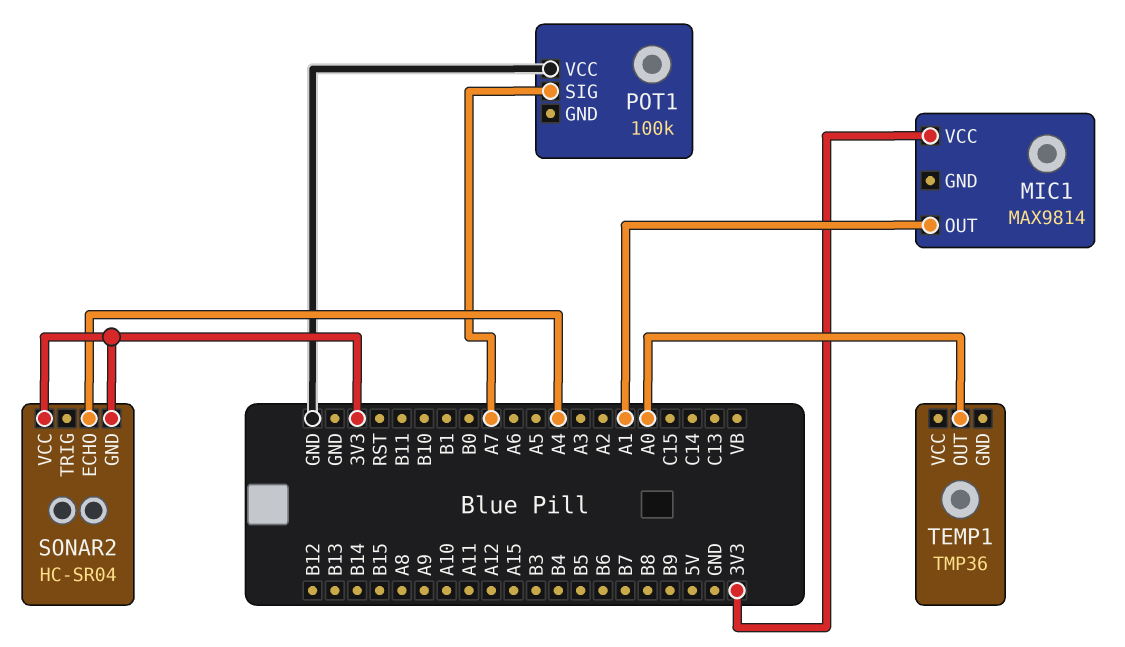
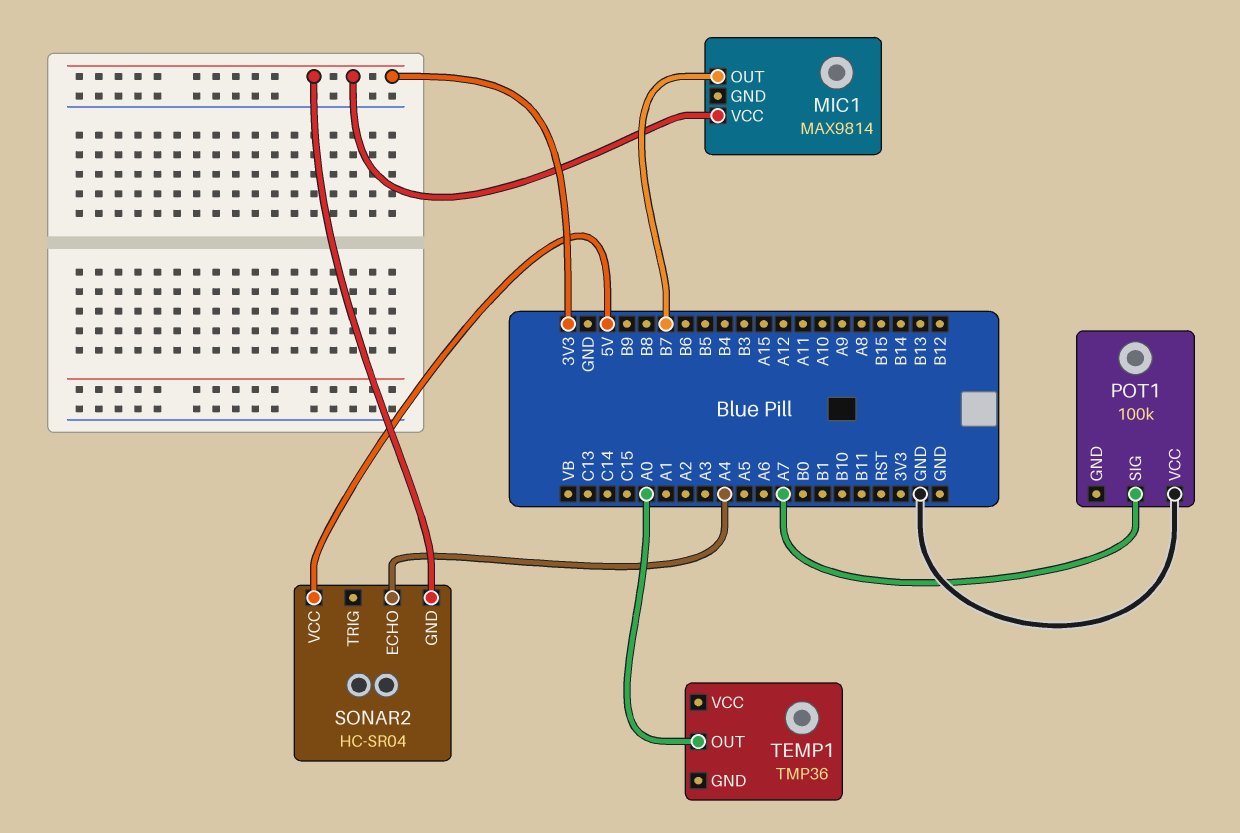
MIC1 pin OUT: A1 -> B7
SONAR2 pin VCC: 3V3 -> 5V

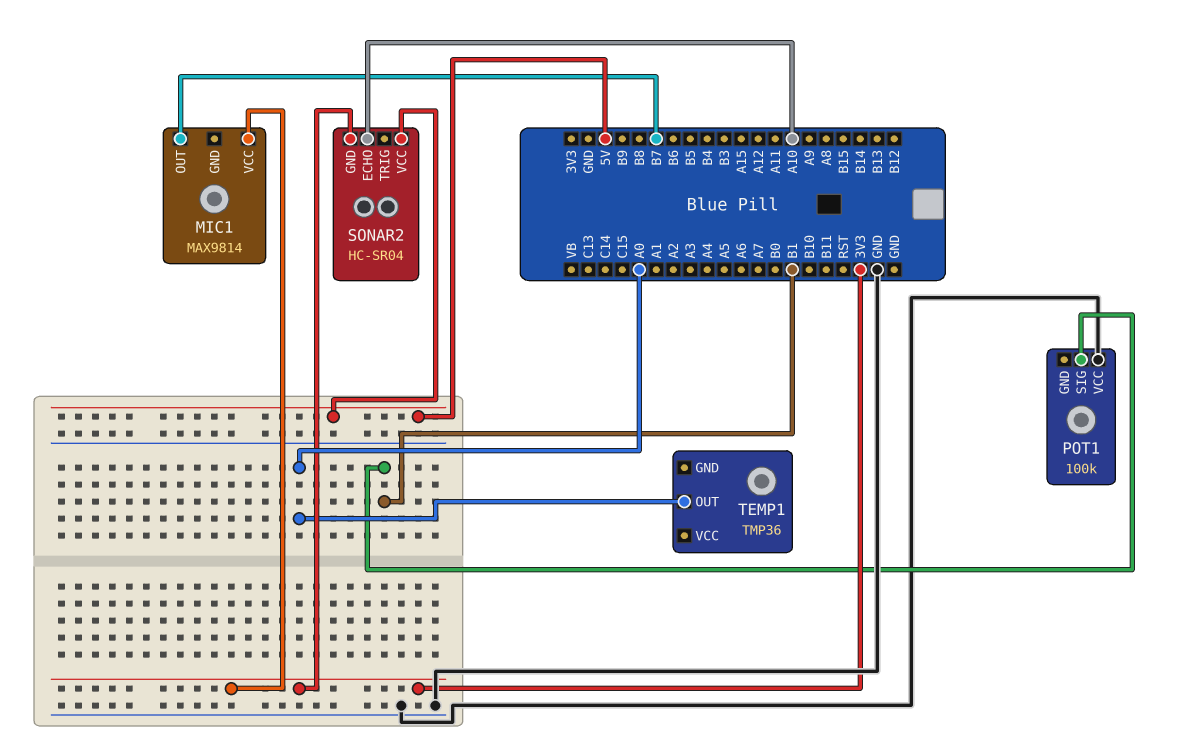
POT1 pin SIG: A7 -> B1
SONAR2 pin ECHO: A4 -> A10

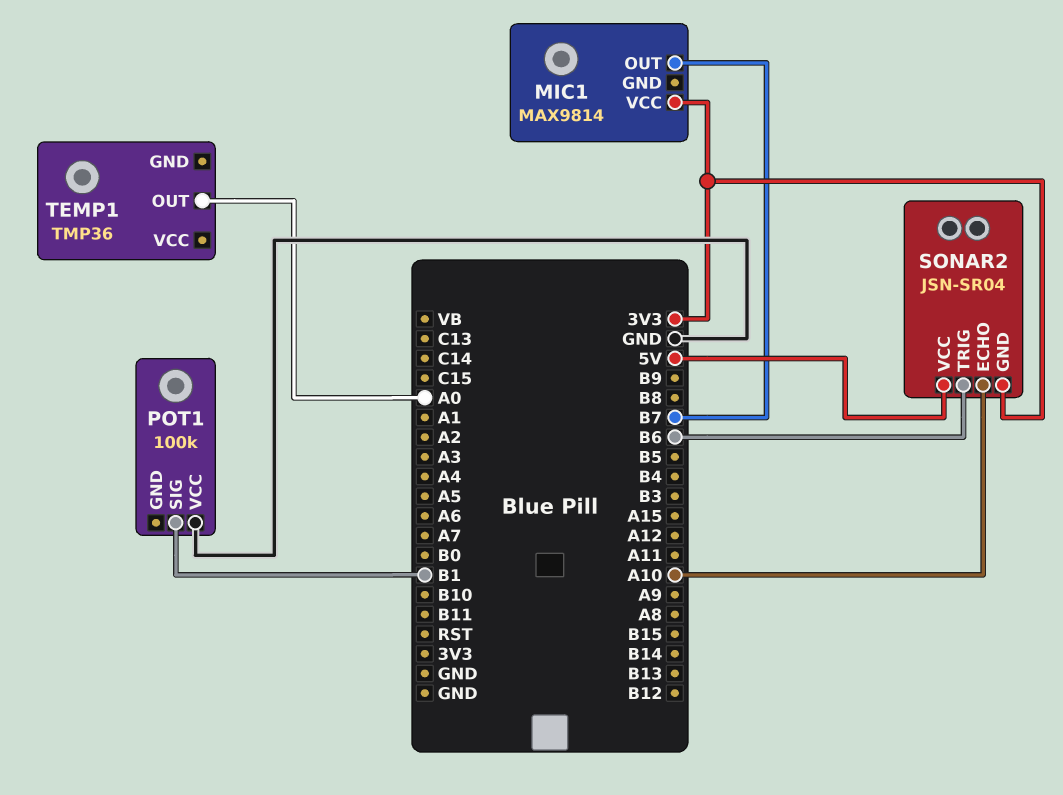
SONAR2: HC-SR04 -> JSN-SR04
SONAR2 pin TRIG: none -> B6

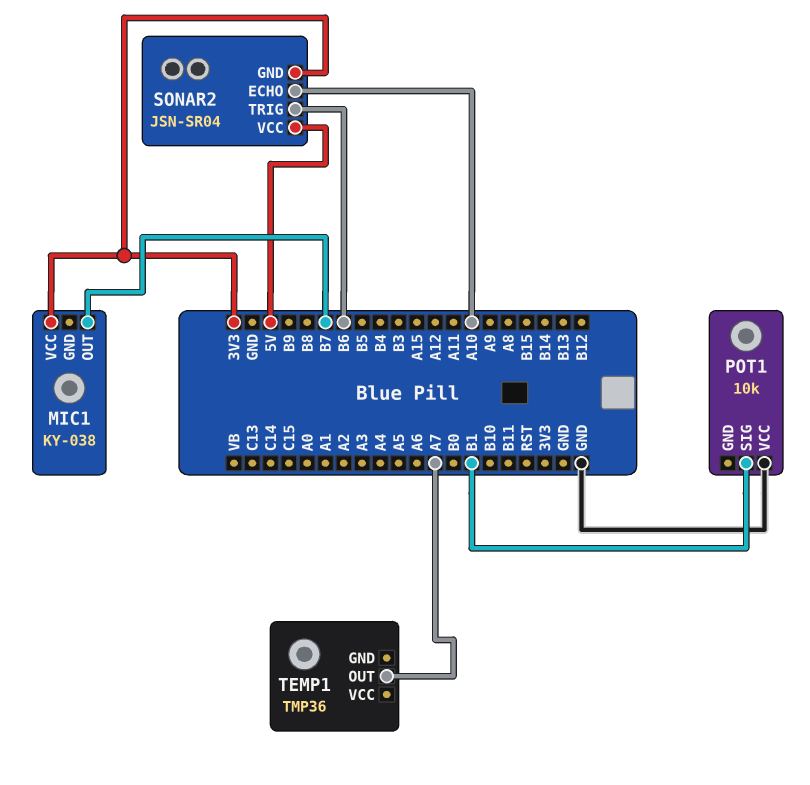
MIC1: MAX9814 -> KY-038
POT1: 100k -> 10k
TEMP1 pin OUT: A0 -> A7

